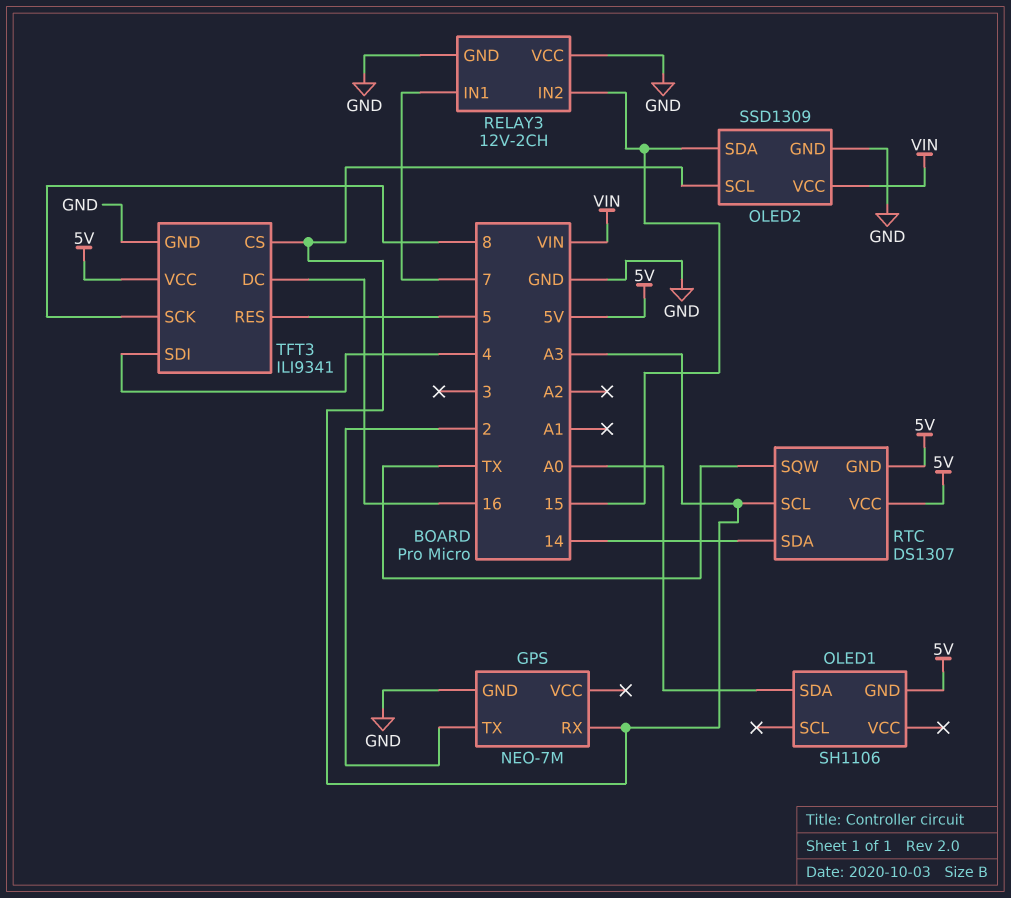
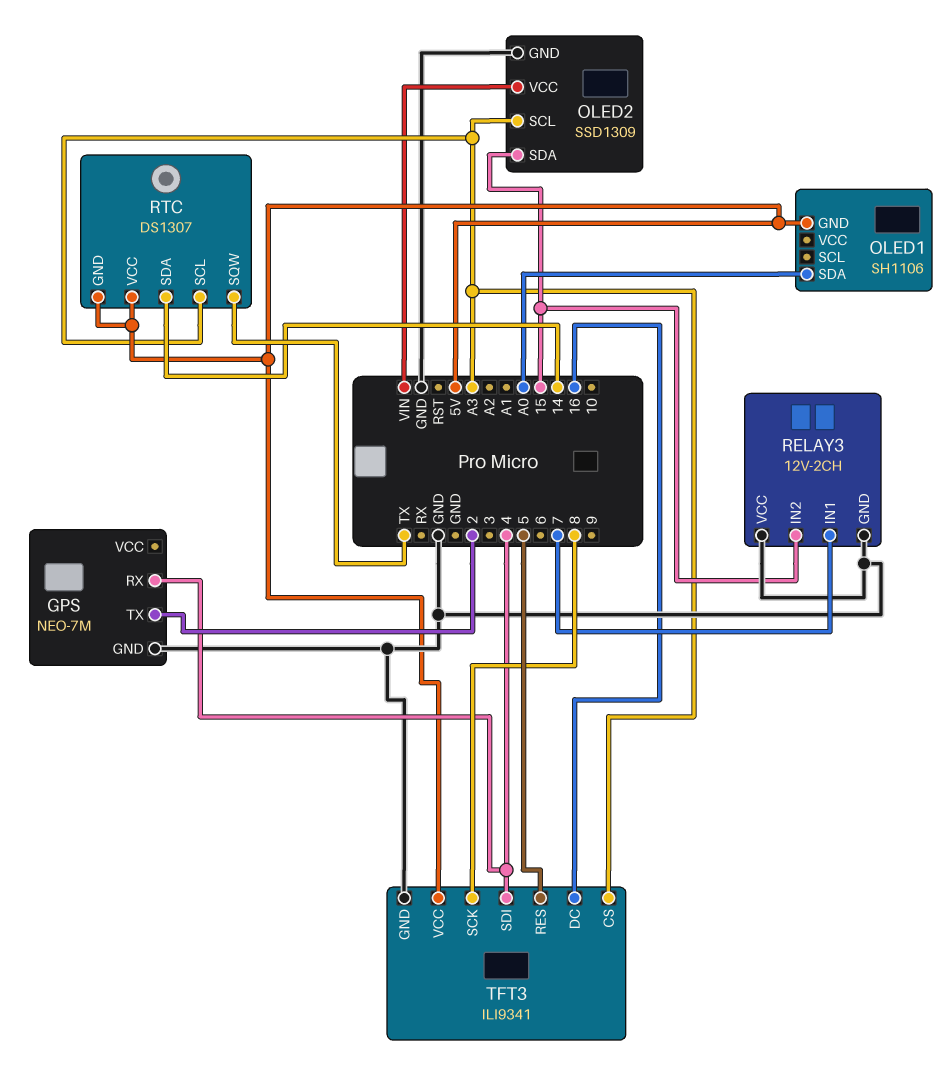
GPS pin RX: A3 -> 4

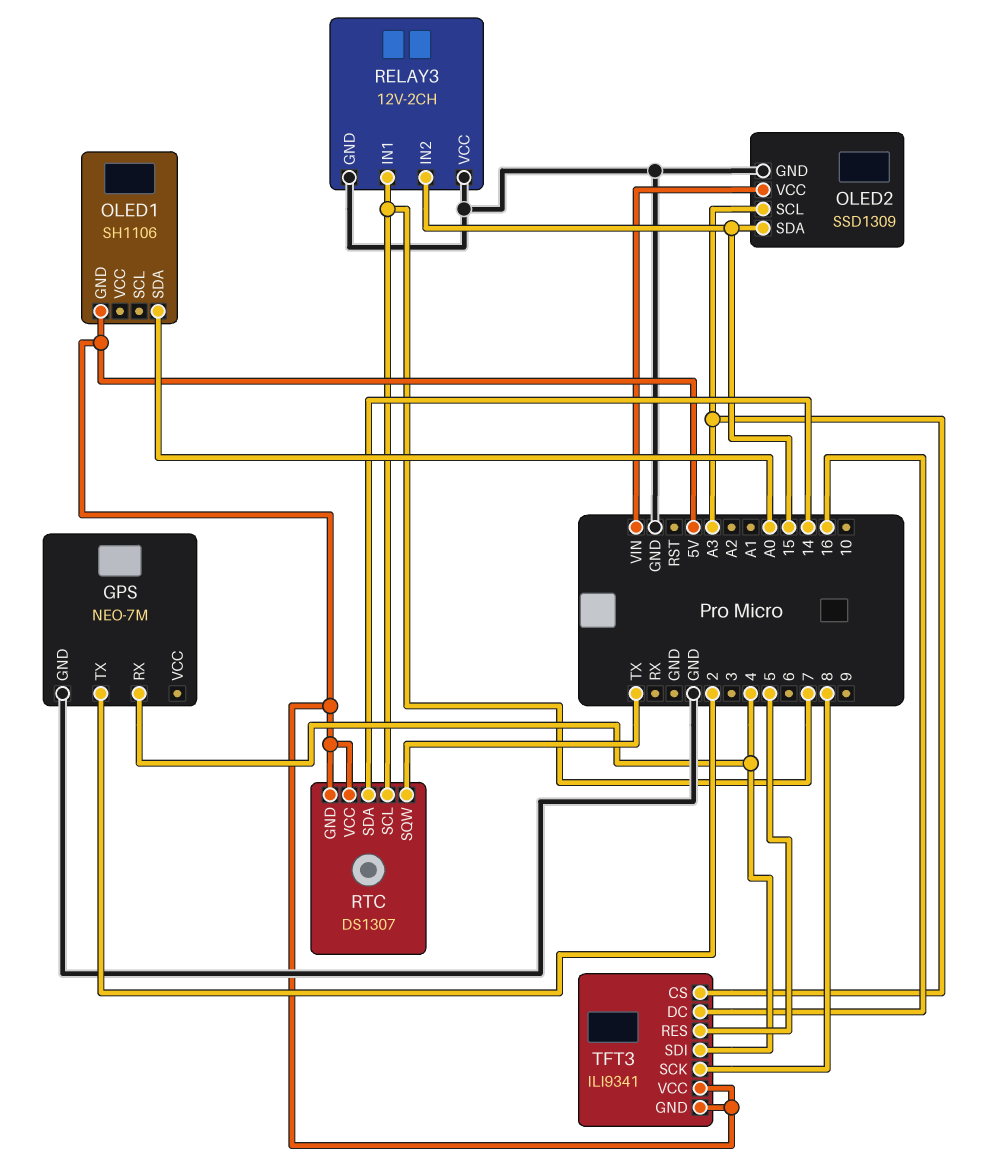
RTC pin SCL: A3 -> 7
TFT3 pin GND: GND -> 5V

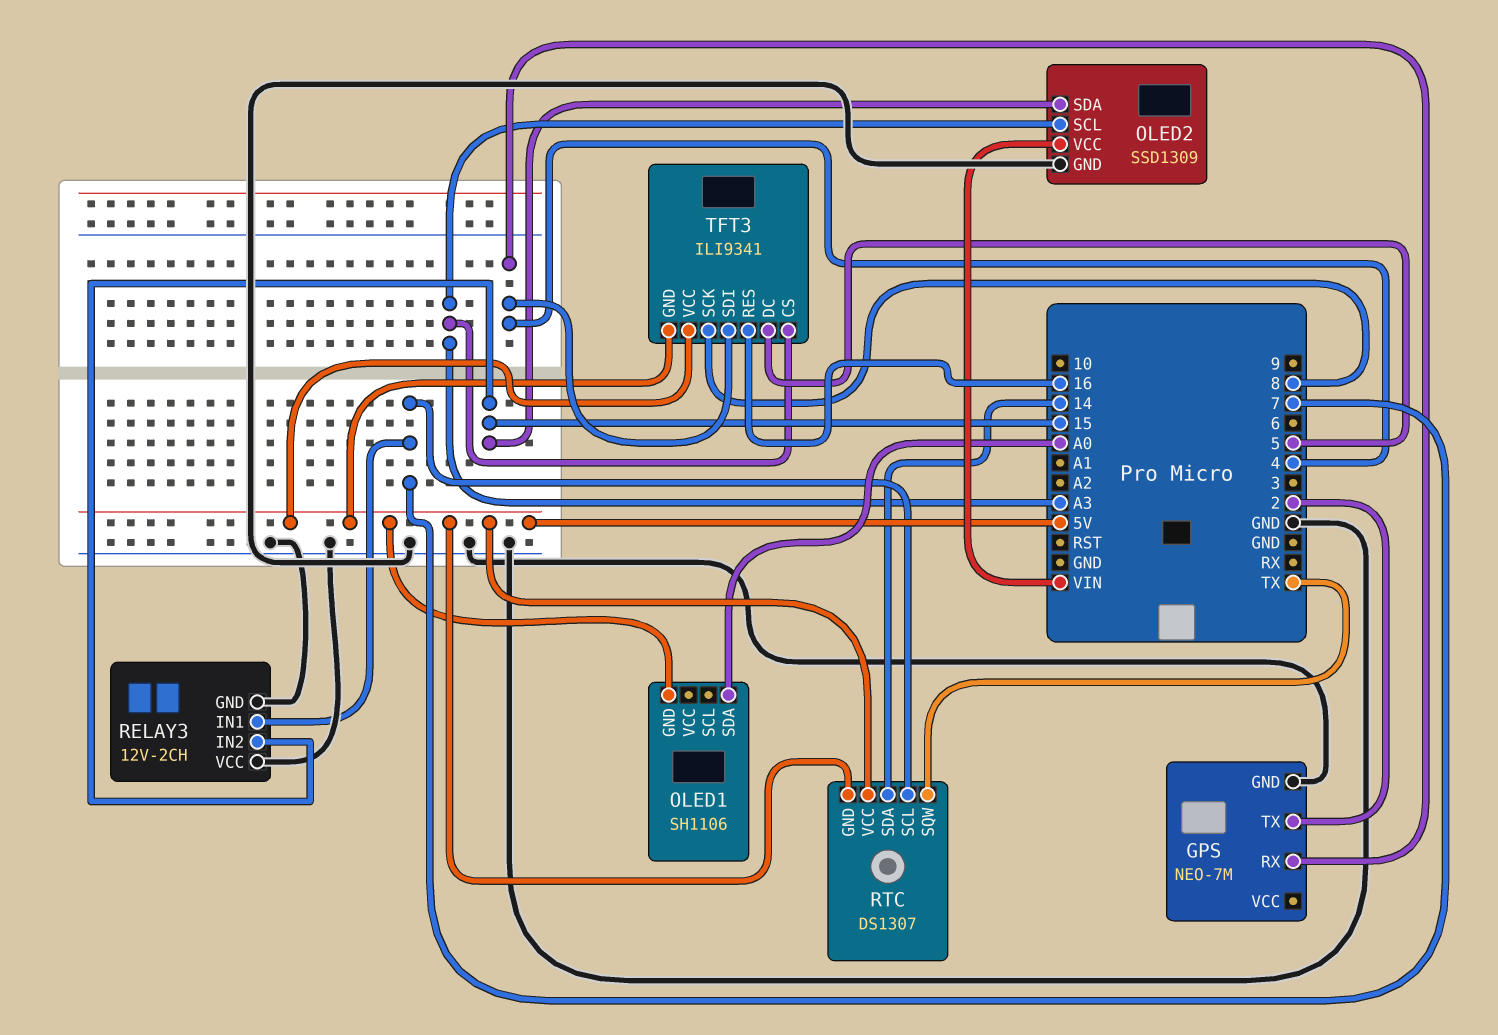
TFT3 pin DC: 16 -> 5
TFT3 pin RES: 5 -> 16

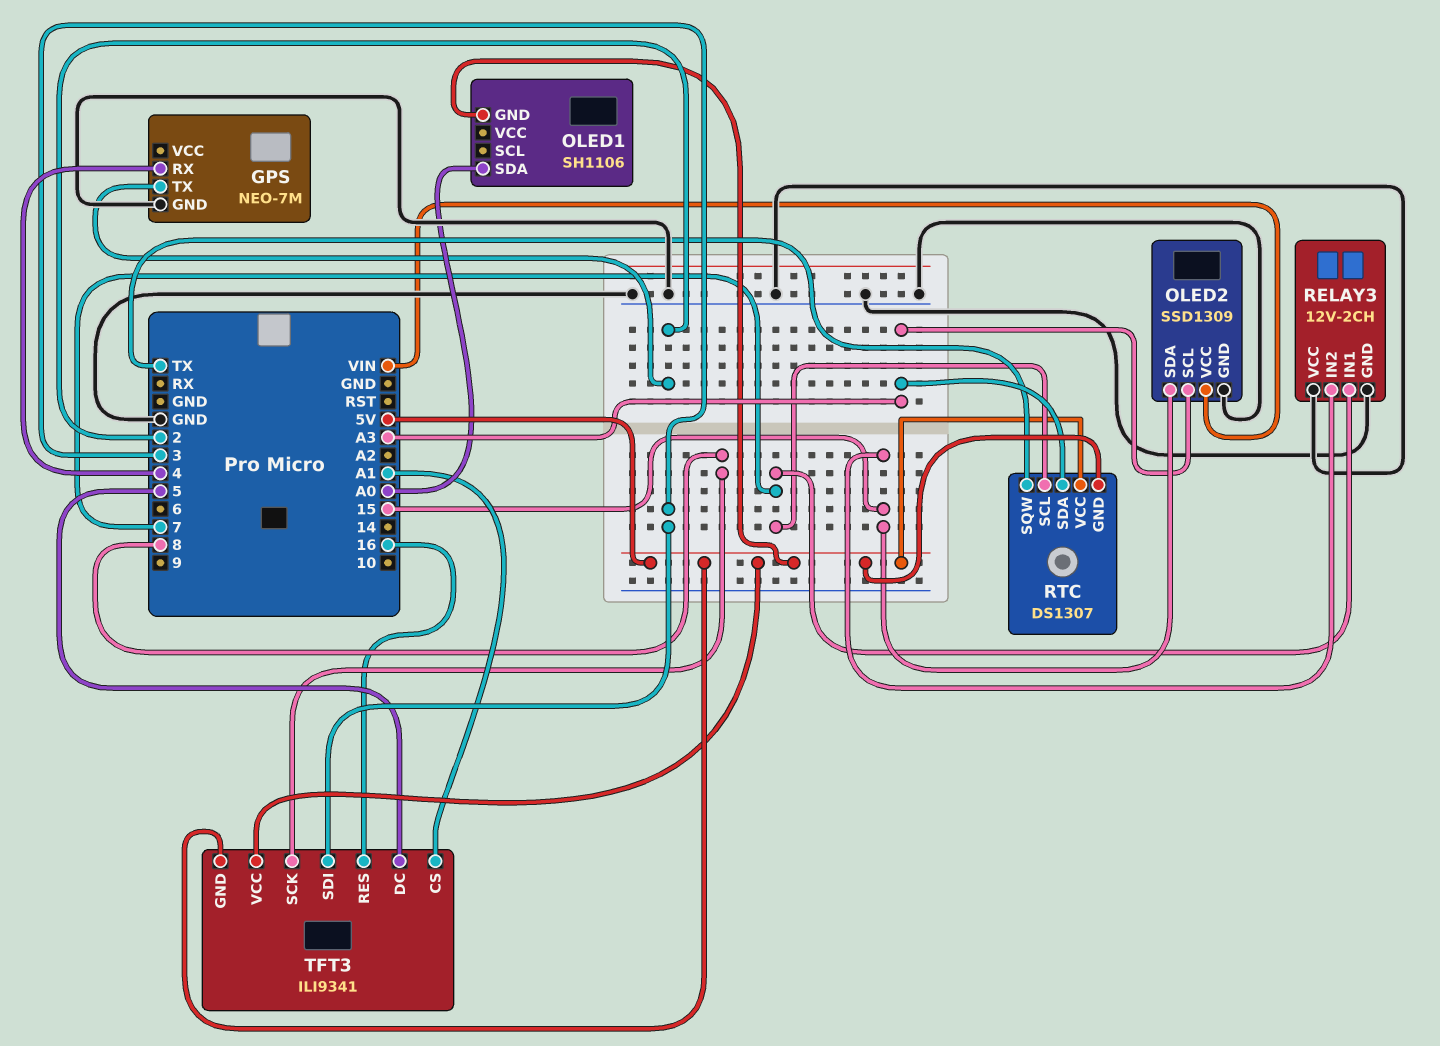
RTC pin SDA: 14 -> A3
TFT3 pin CS: A3 -> A1
TFT3 pin SDI: 4 -> 3

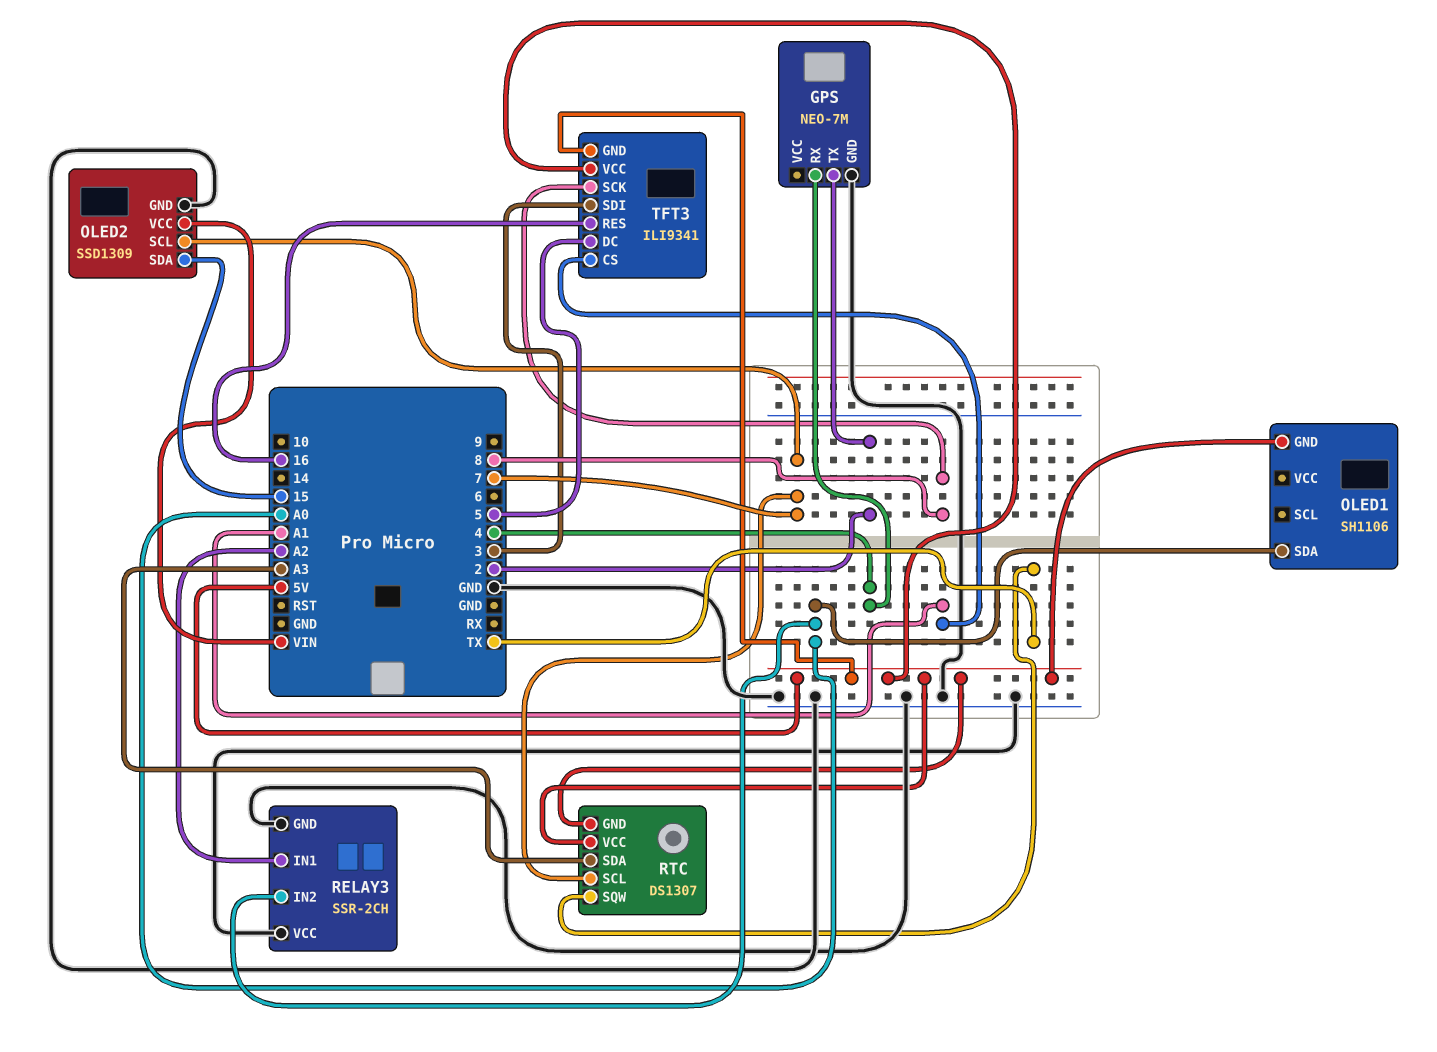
OLED2 pin SCL: A3 -> 7
RELAY3: 12V-2CH -> SSR-2CH
RELAY3 pin IN1: 7 -> A2
RELAY3 pin IN2: 15 -> A0

